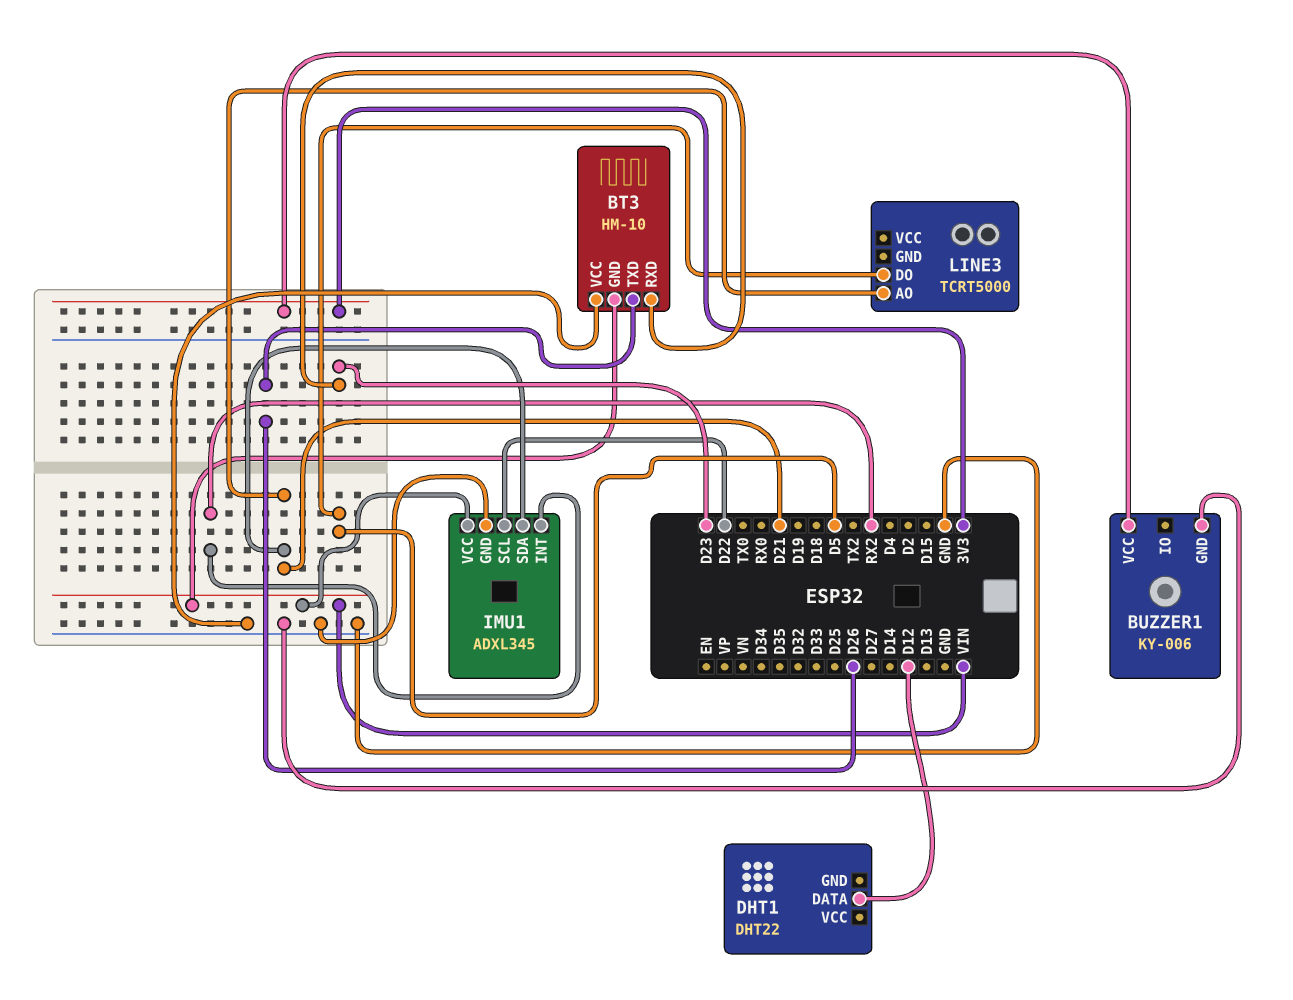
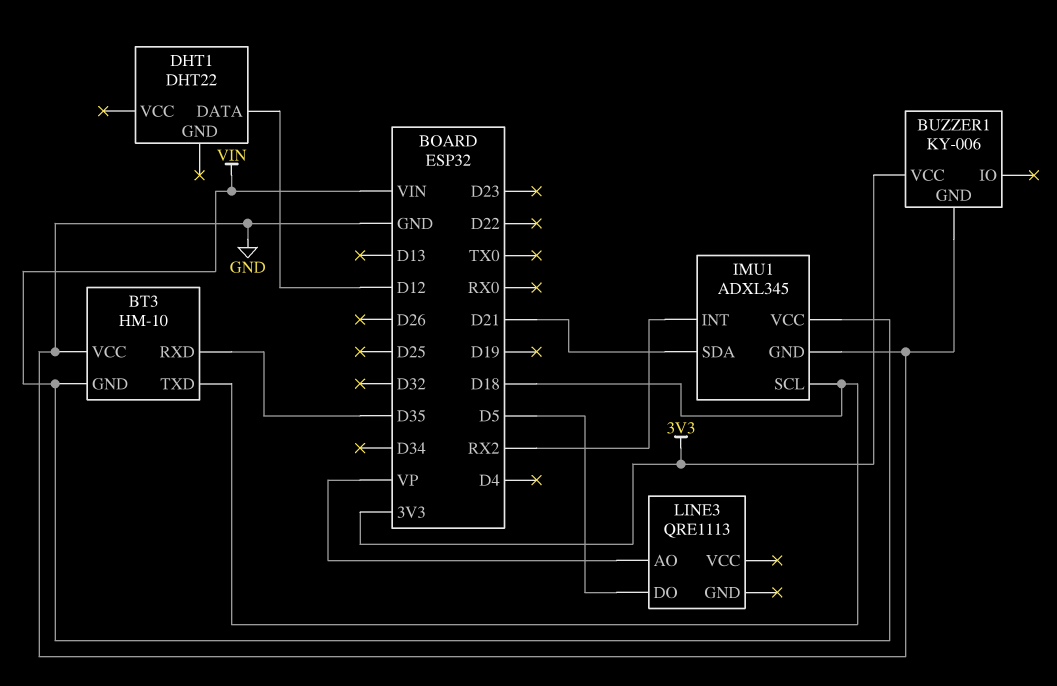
BT3 pin RXD: D23 -> D35
BT3 pin TXD: D26 -> D18
IMU1 pin SCL: D22 -> D18
LINE3: TCRT5000 -> QRE1113
LINE3 pin AO: D21 -> VP

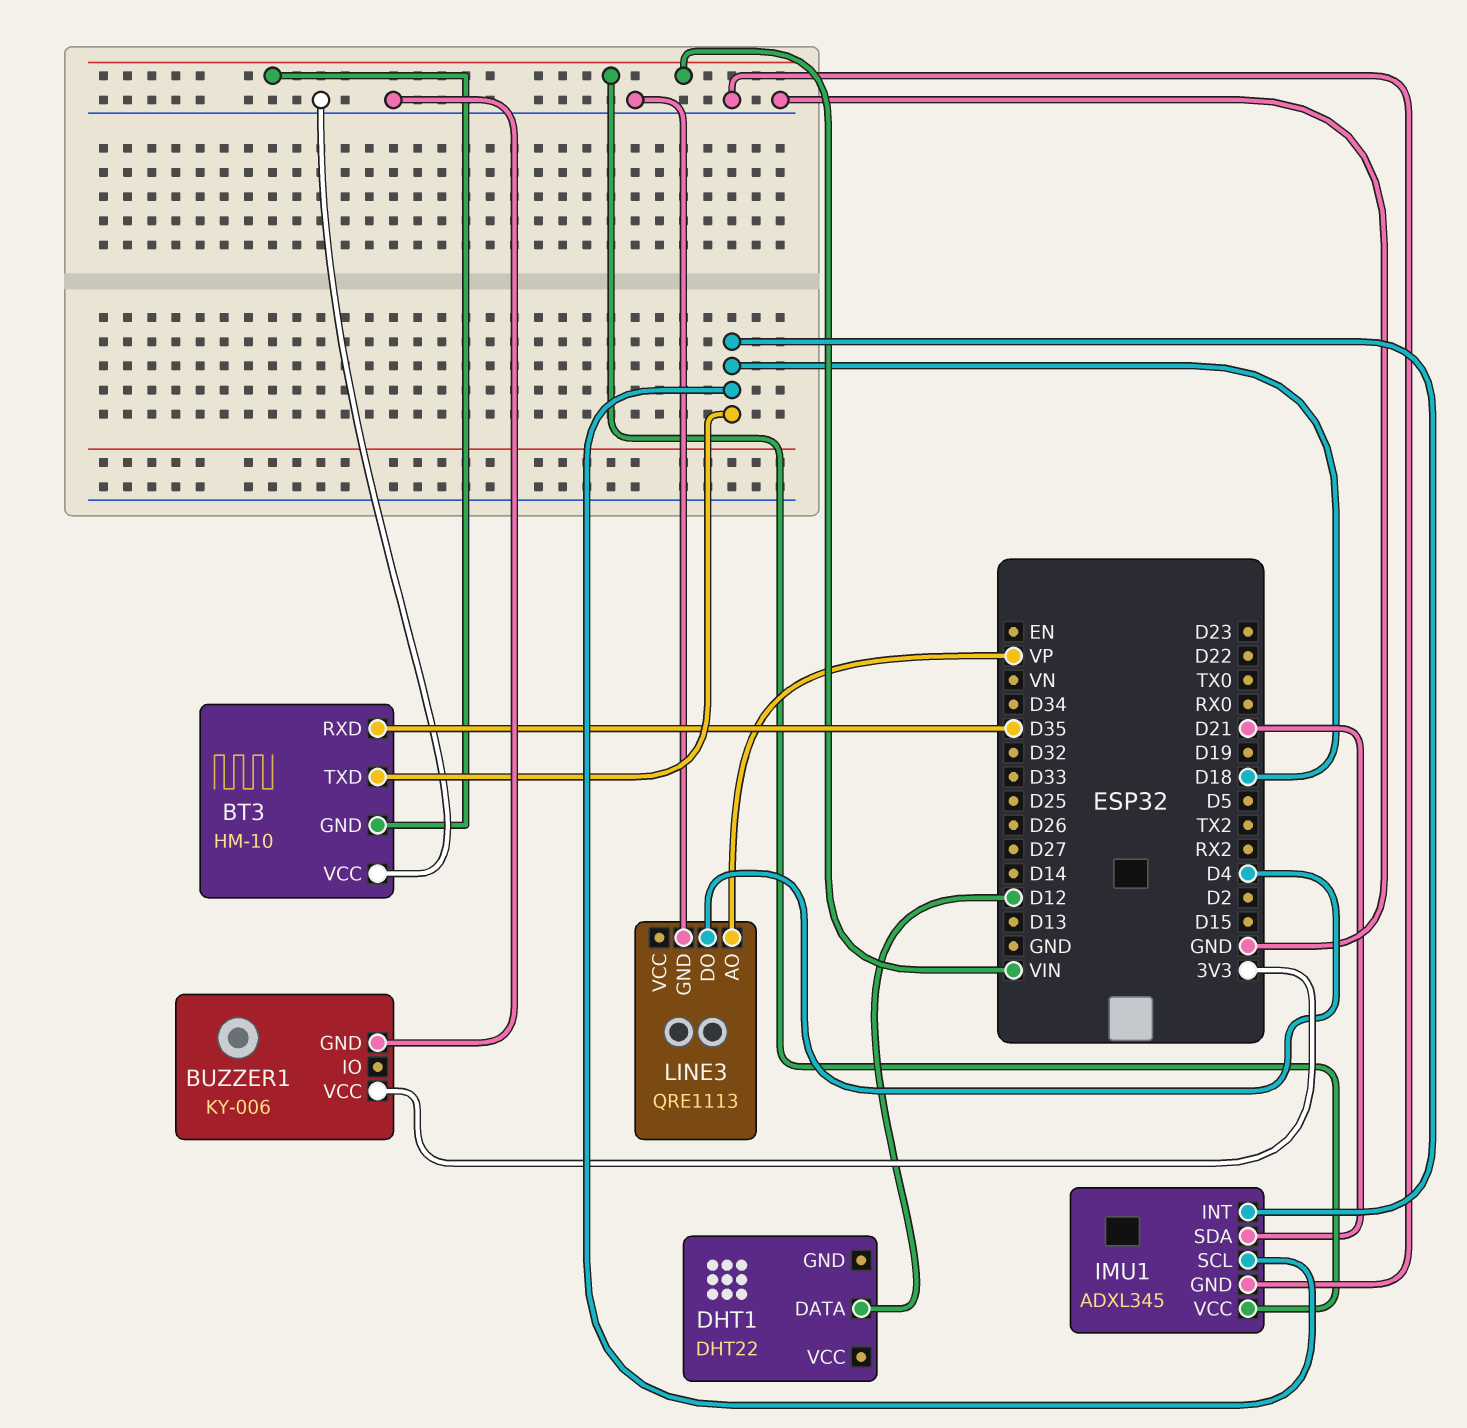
IMU1 pin INT: RX2 -> D18
LINE3 pin DO: D5 -> D4
LINE3 pin GND: none -> GND

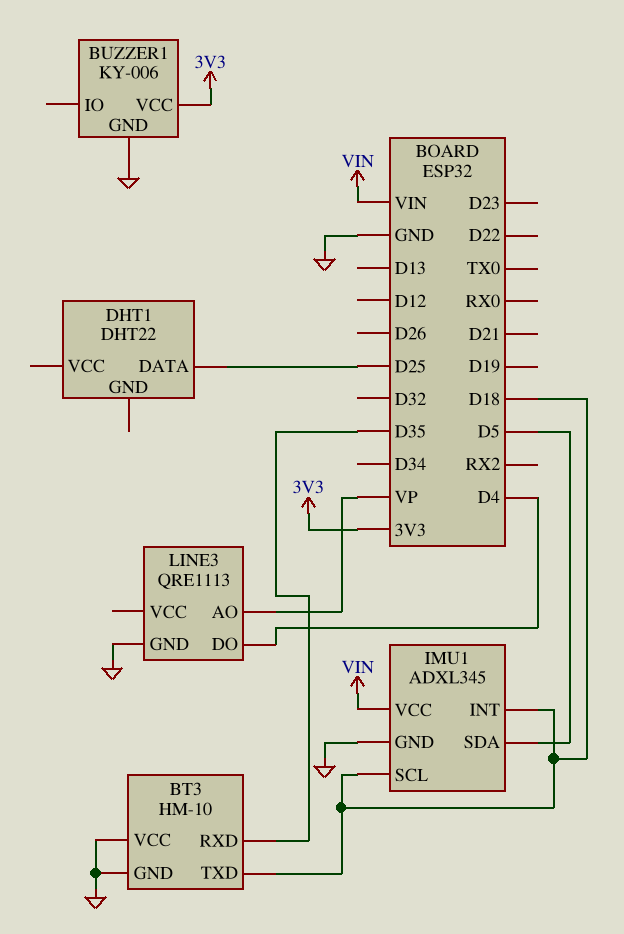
BT3 pin GND: VIN -> GND
DHT1 pin DATA: D12 -> D25
IMU1 pin SDA: D21 -> D5

